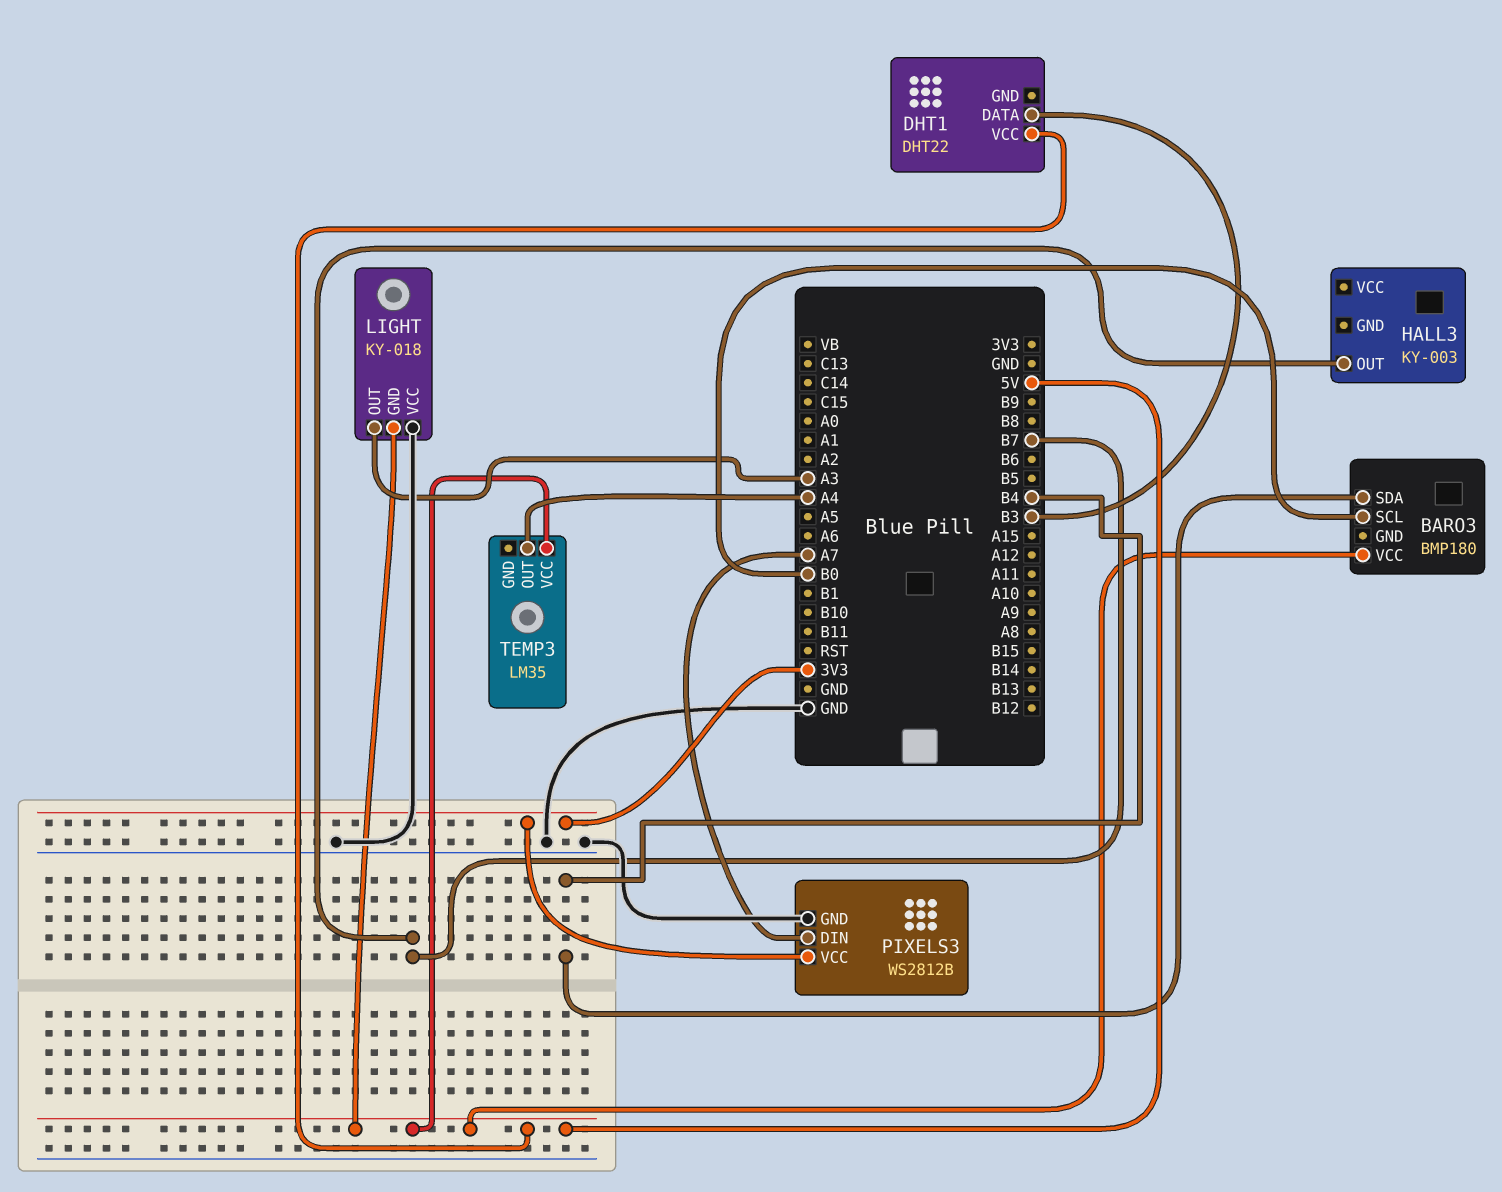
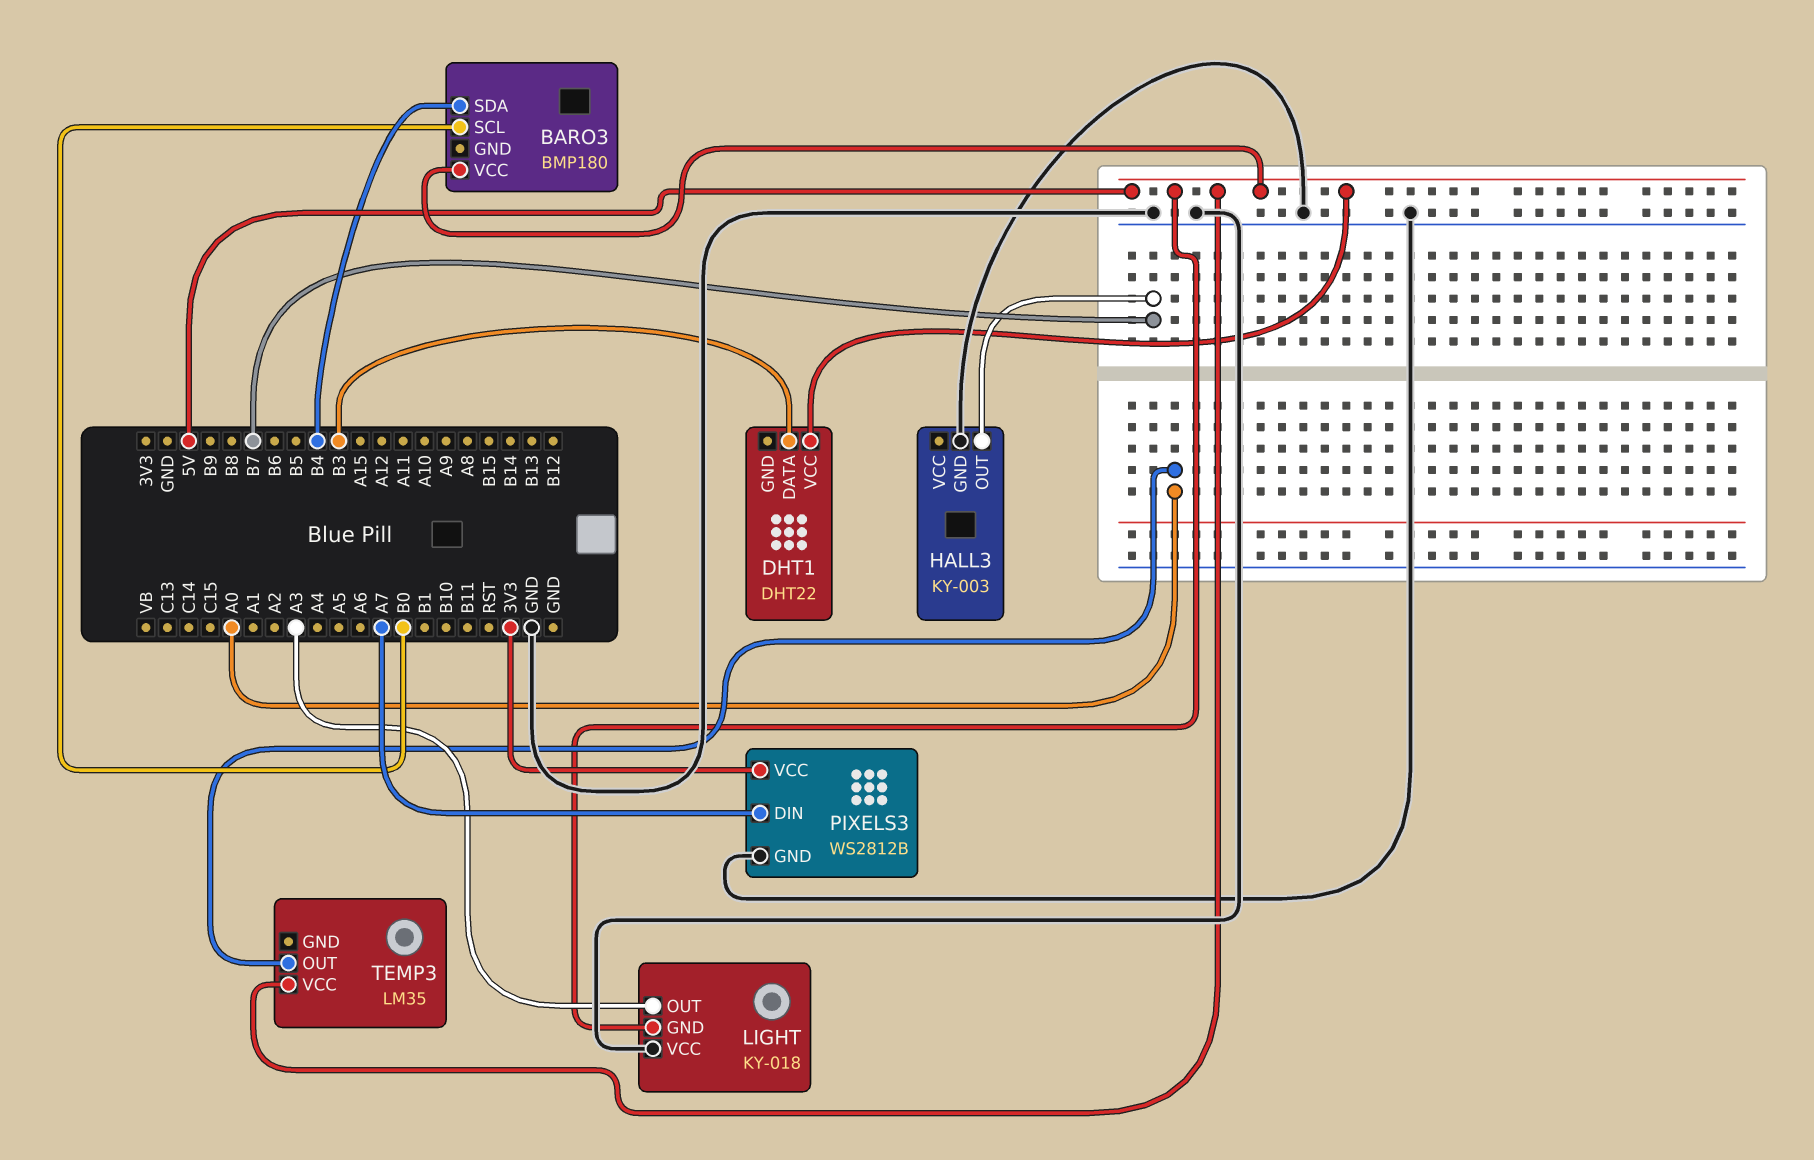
HALL3 pin GND: none -> GND
TEMP3 pin OUT: A4 -> A0

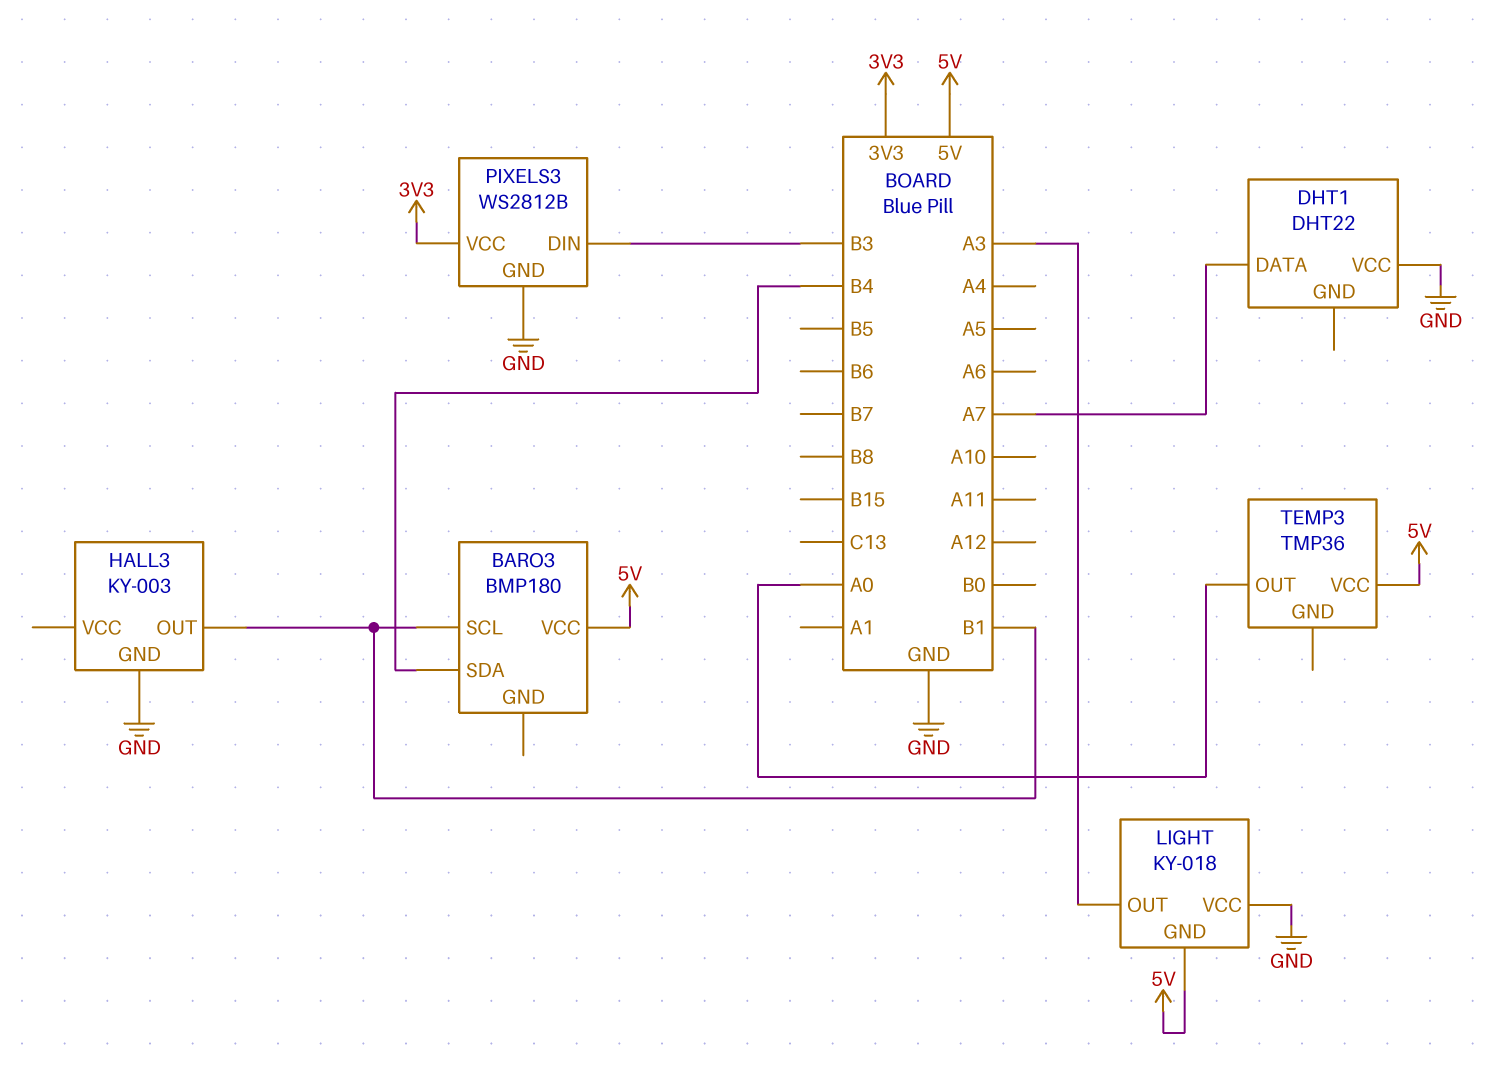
BARO3 pin SCL: B0 -> B1
DHT1 pin DATA: B3 -> A7
DHT1 pin VCC: 5V -> GND
HALL3 pin OUT: B7 -> B1
PIXELS3 pin DIN: A7 -> B3
TEMP3: LM35 -> TMP36

